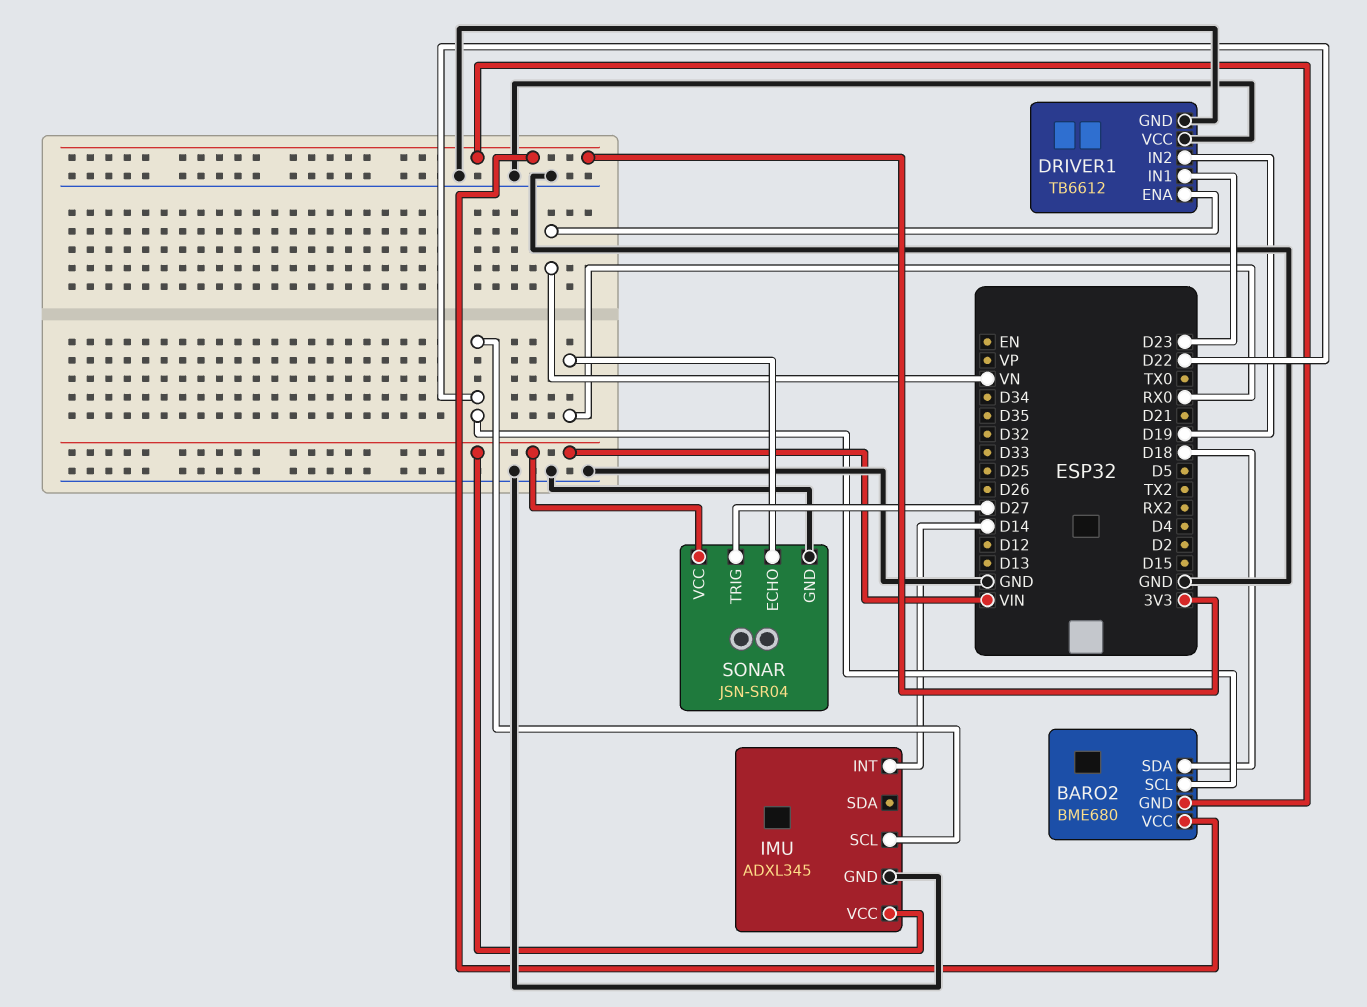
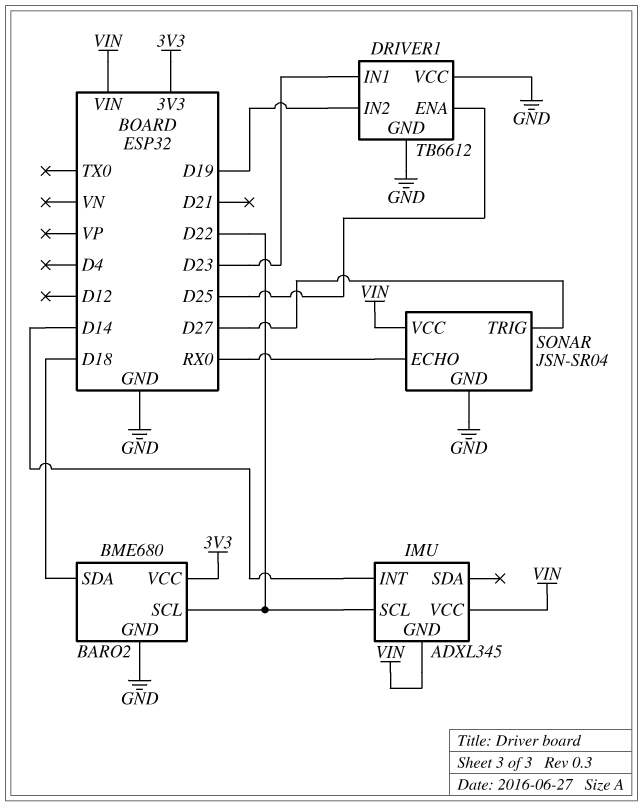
BARO2 pin GND: 3V3 -> GND
DRIVER1 pin ENA: VN -> D25
IMU pin GND: GND -> VIN

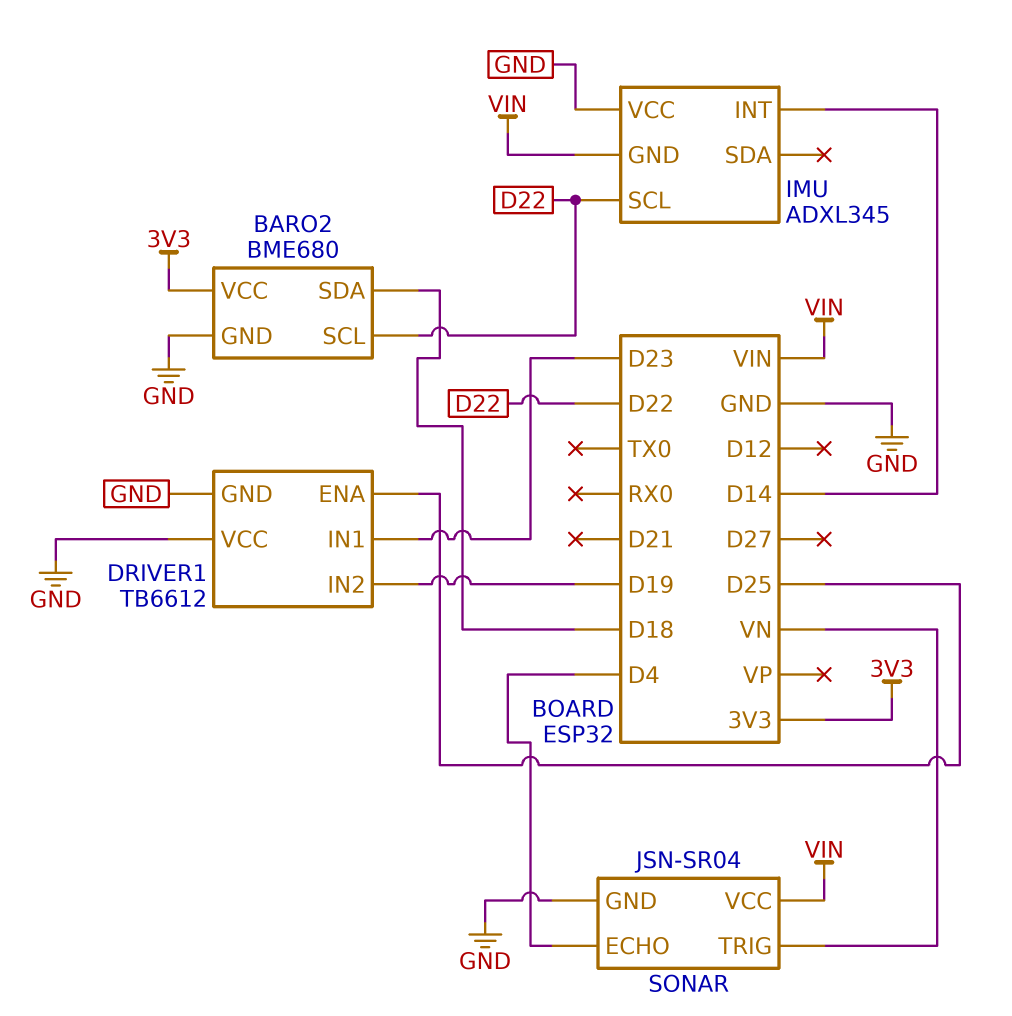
IMU pin VCC: VIN -> GND
SONAR pin ECHO: RX0 -> D4
SONAR pin TRIG: D27 -> VN

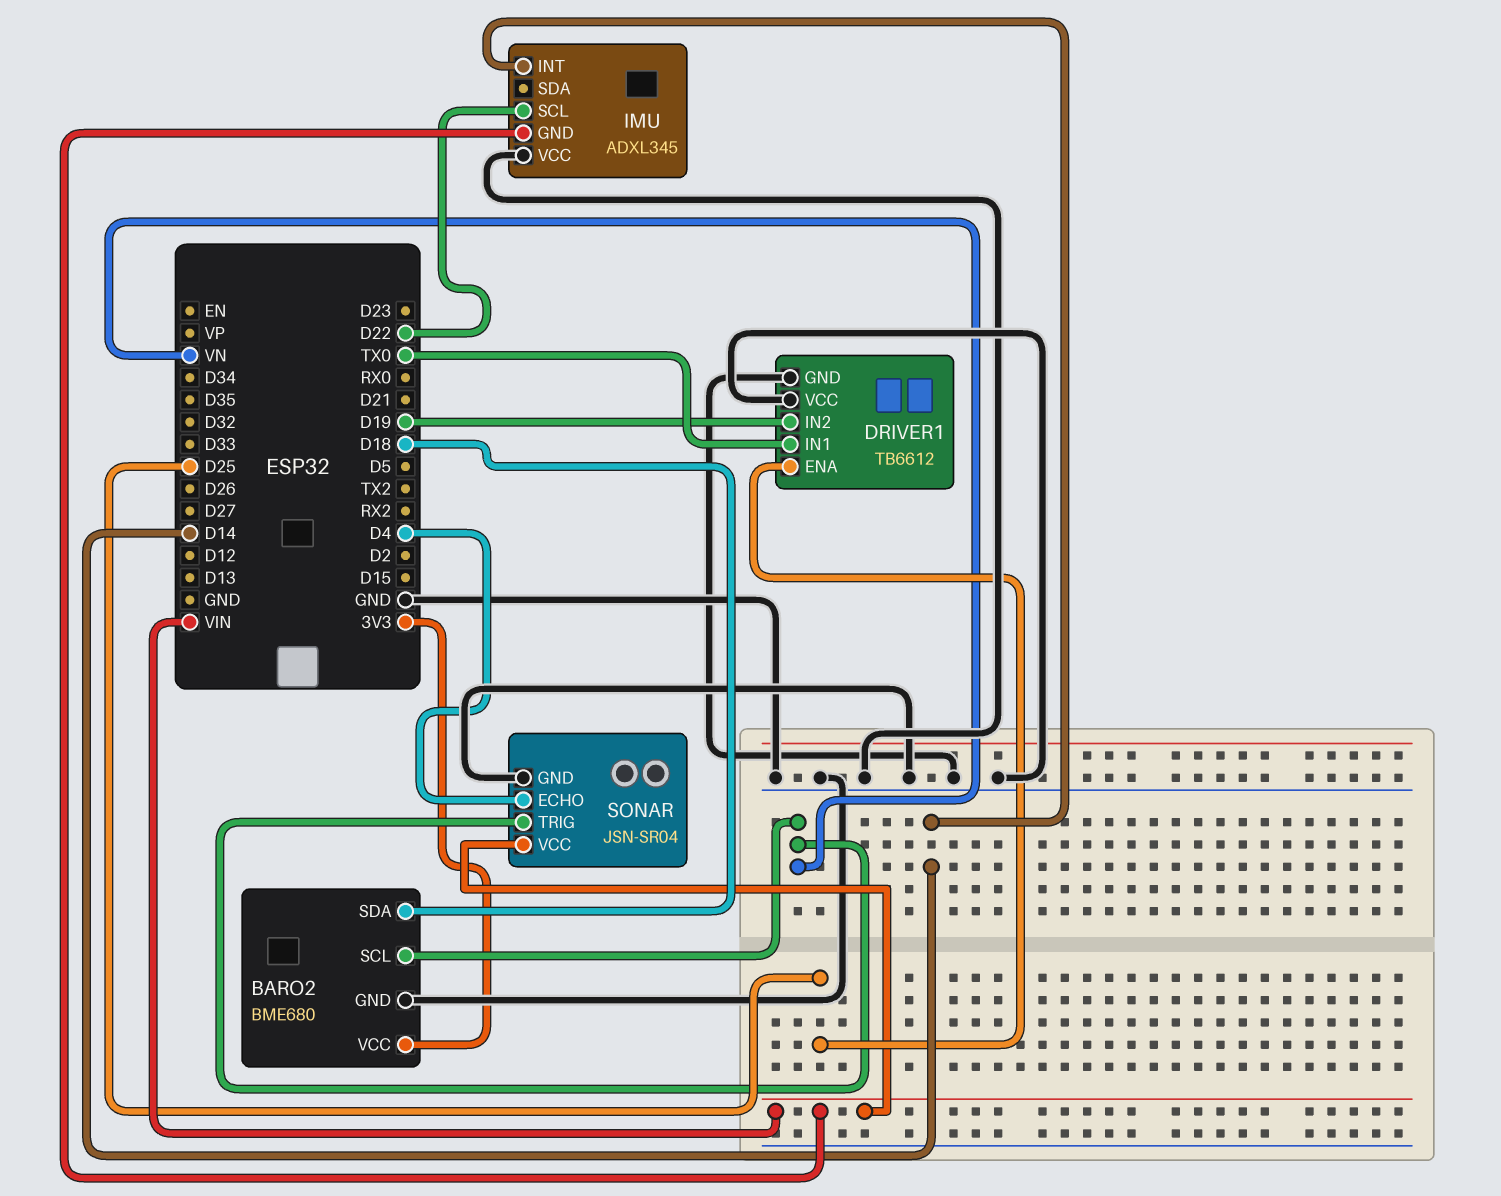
BARO2 pin SCL: D22 -> VN
DRIVER1 pin IN1: D23 -> TX0

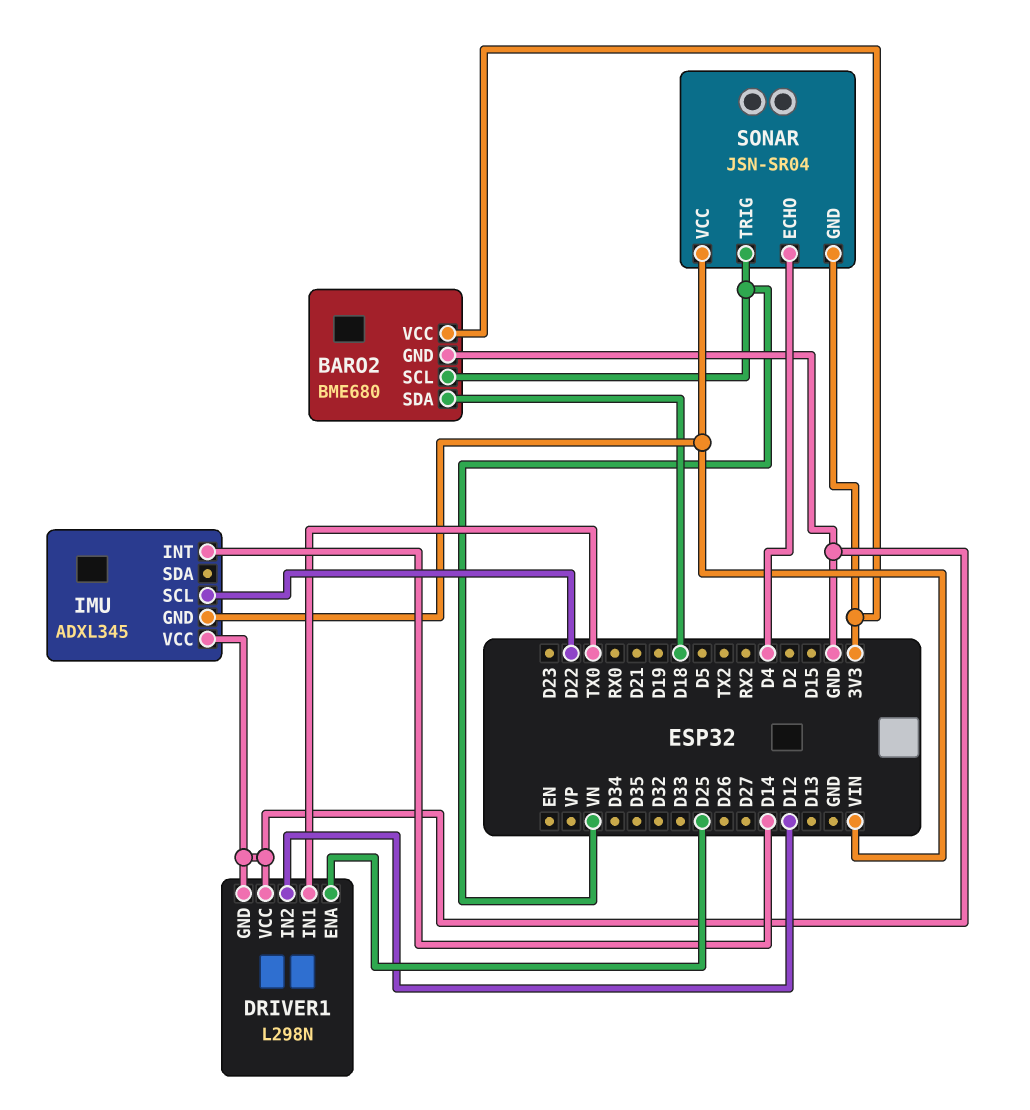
DRIVER1: TB6612 -> L298N
DRIVER1 pin IN2: D19 -> D12
SONAR pin GND: GND -> 3V3

